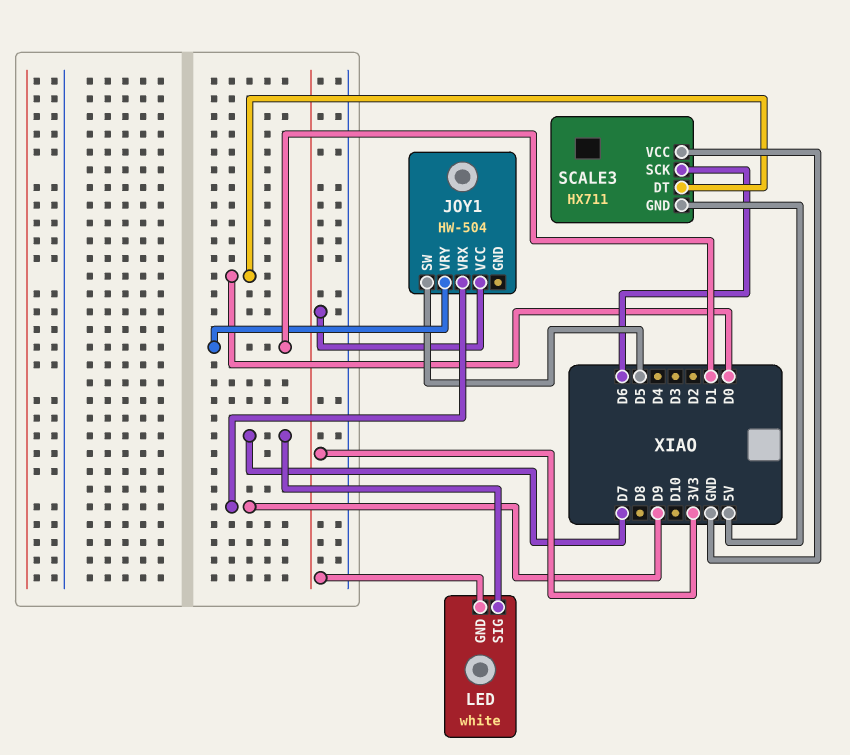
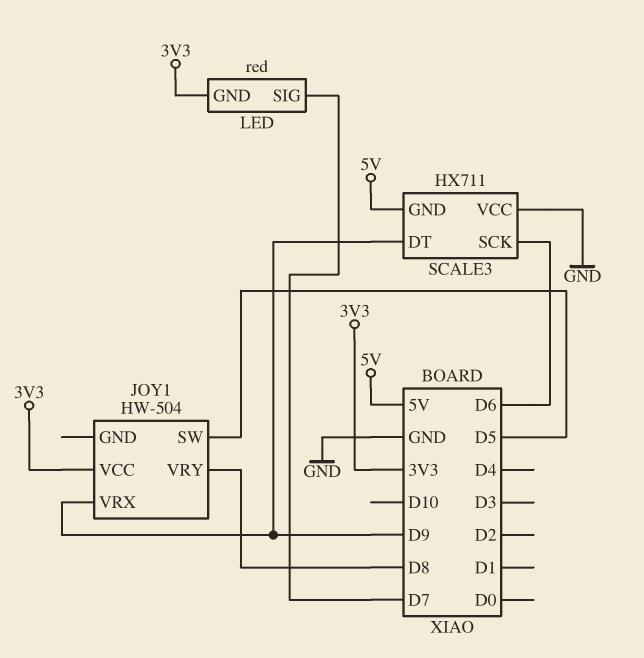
JOY1 pin VRY: D1 -> D8
LED: white -> red
SCALE3 pin DT: D0 -> D9

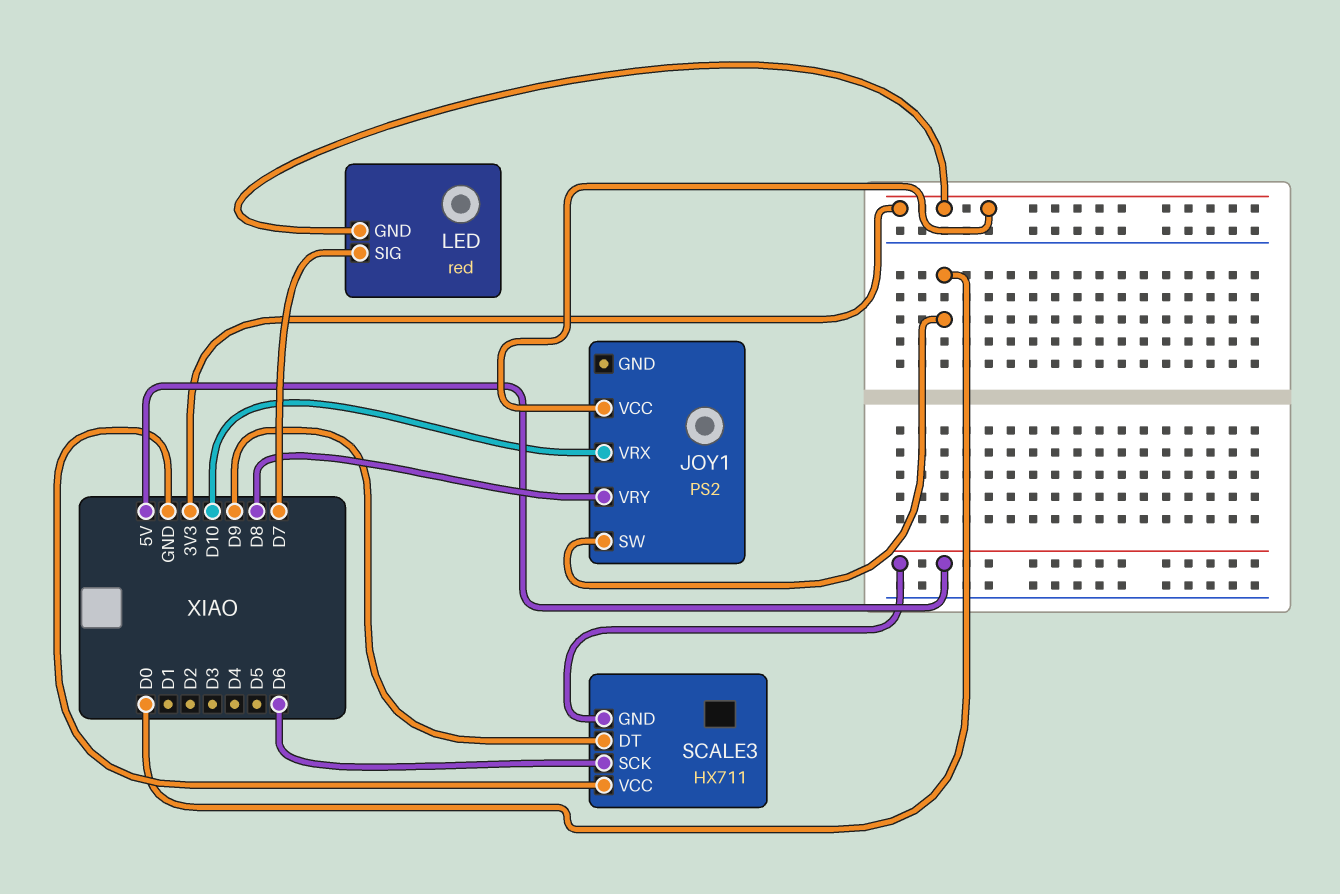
JOY1: HW-504 -> PS2
JOY1 pin SW: D5 -> D0
JOY1 pin VRX: D9 -> D10

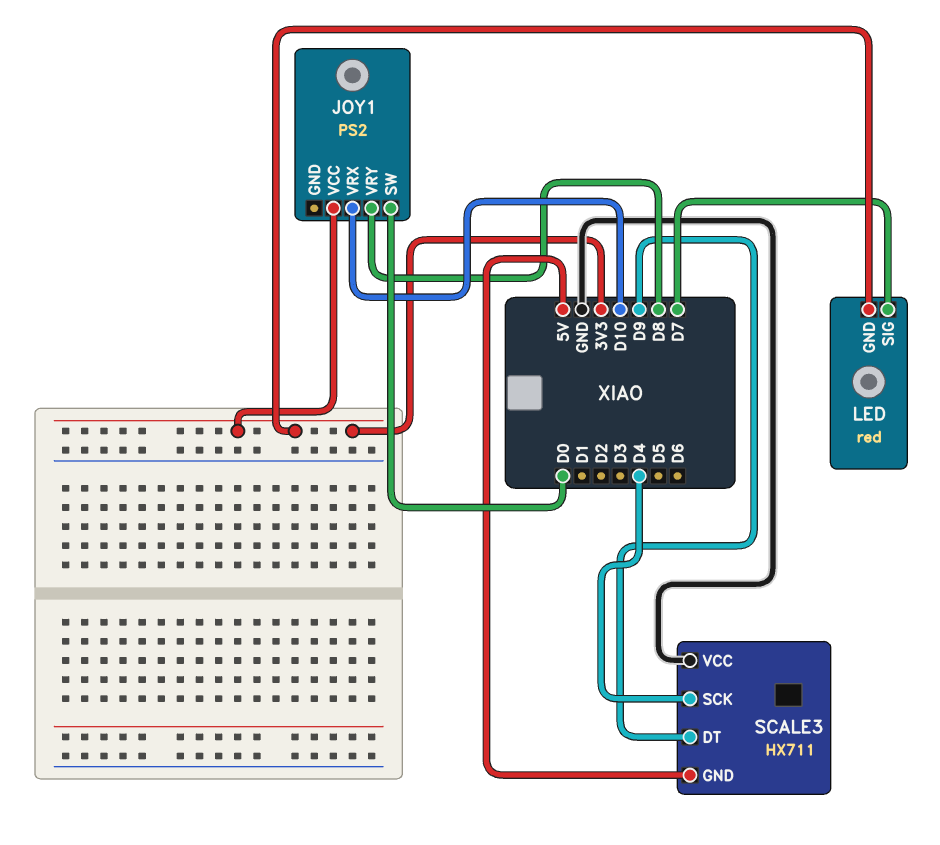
SCALE3 pin SCK: D6 -> D4

